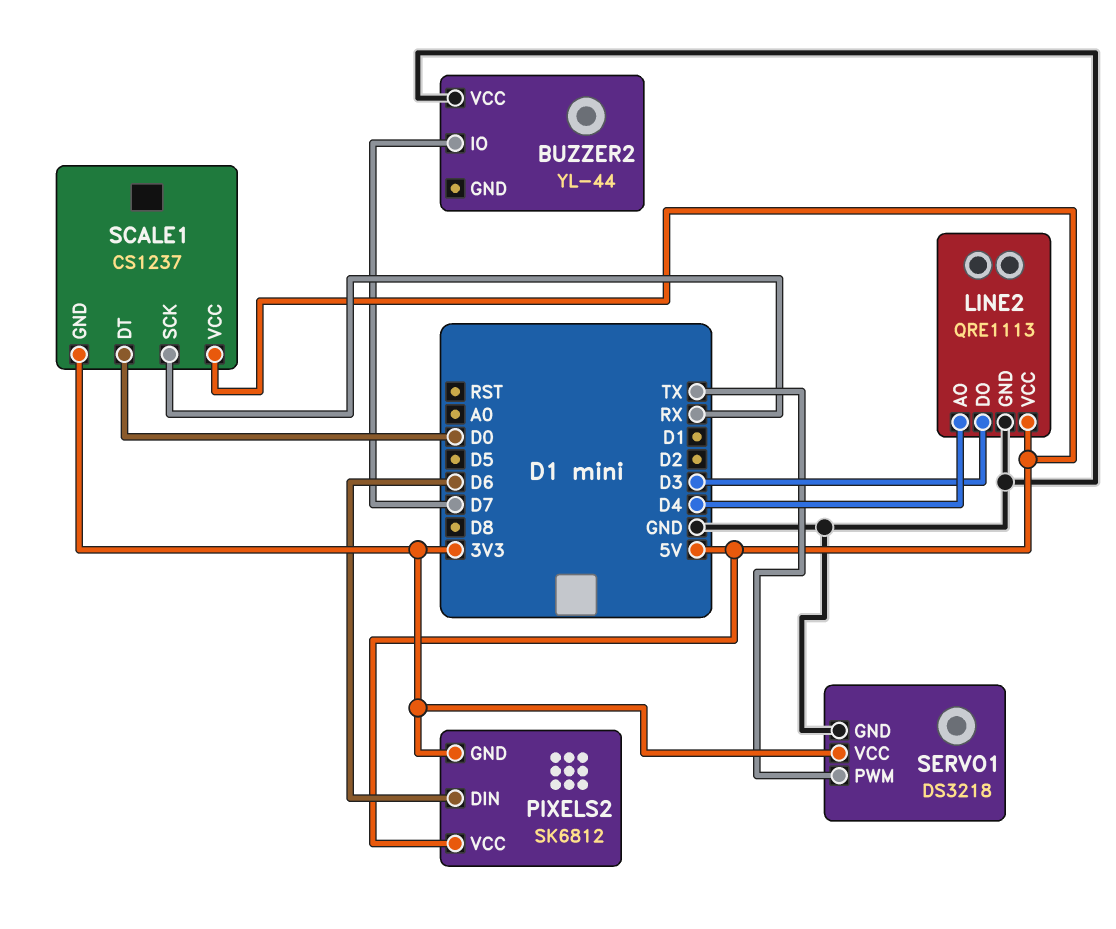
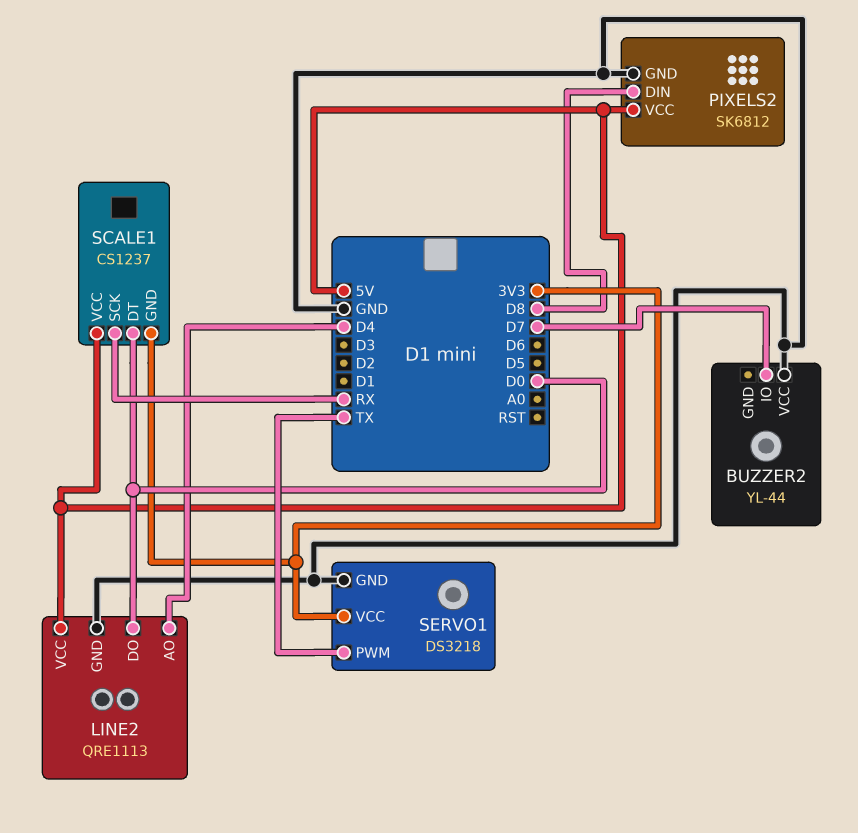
LINE2 pin DO: D3 -> D0
PIXELS2 pin DIN: D6 -> D8
PIXELS2 pin GND: 3V3 -> GND

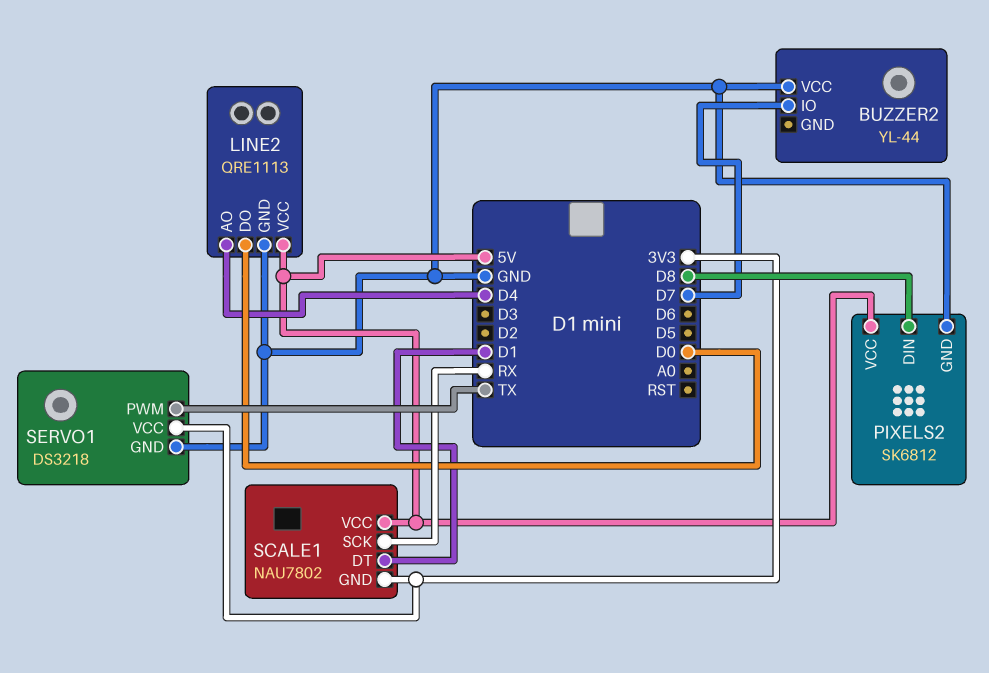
SCALE1: CS1237 -> NAU7802
SCALE1 pin DT: D0 -> D1

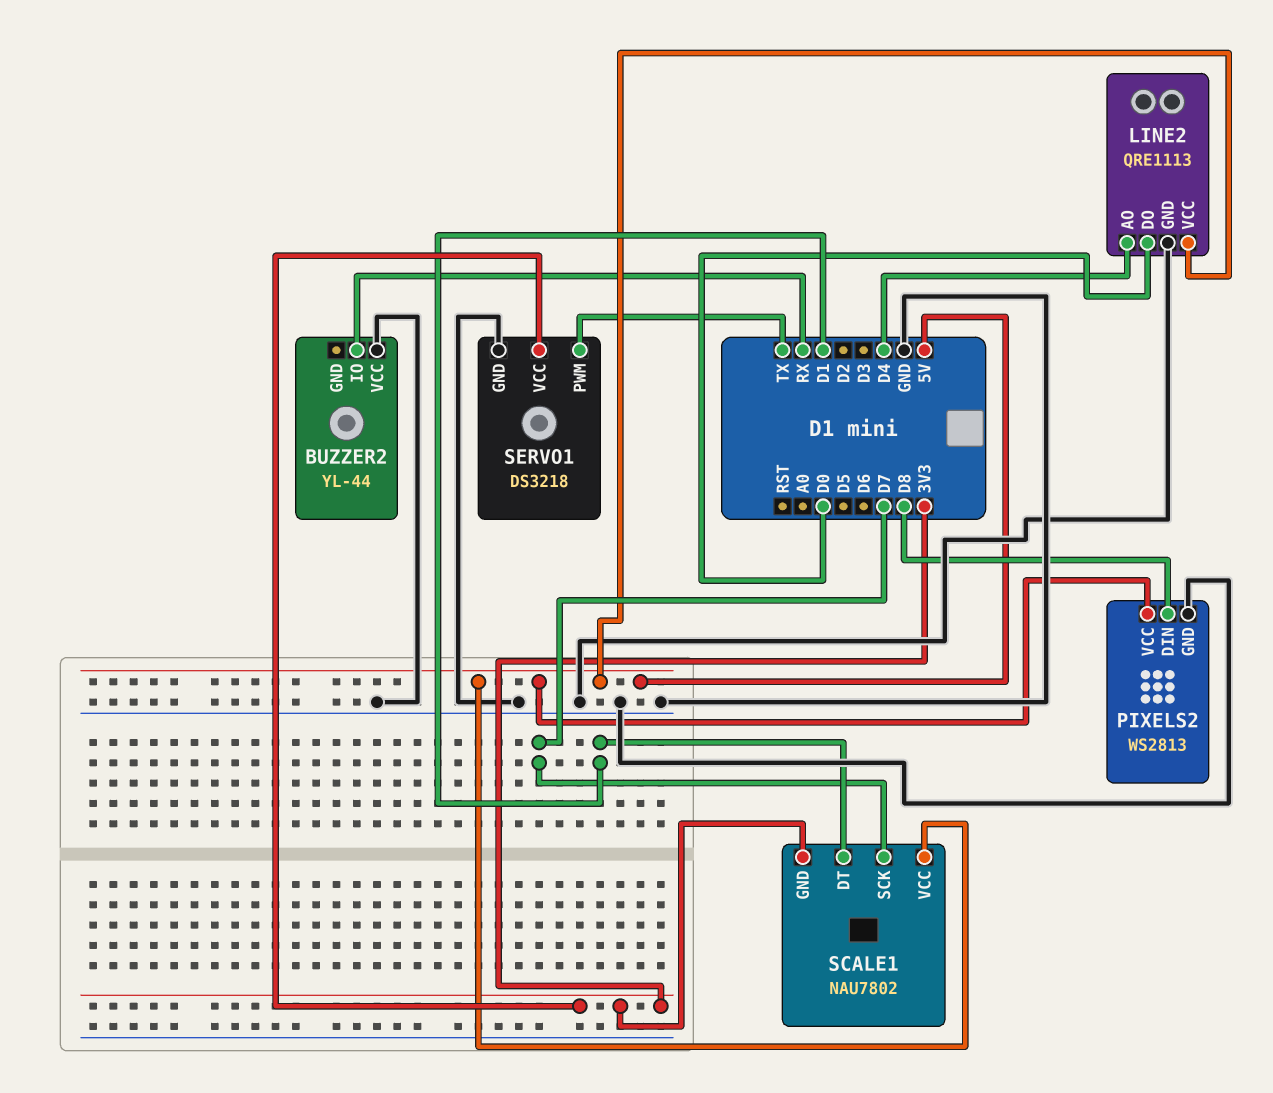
BUZZER2 pin IO: D7 -> RX
PIXELS2: SK6812 -> WS2813
SCALE1 pin SCK: RX -> D7

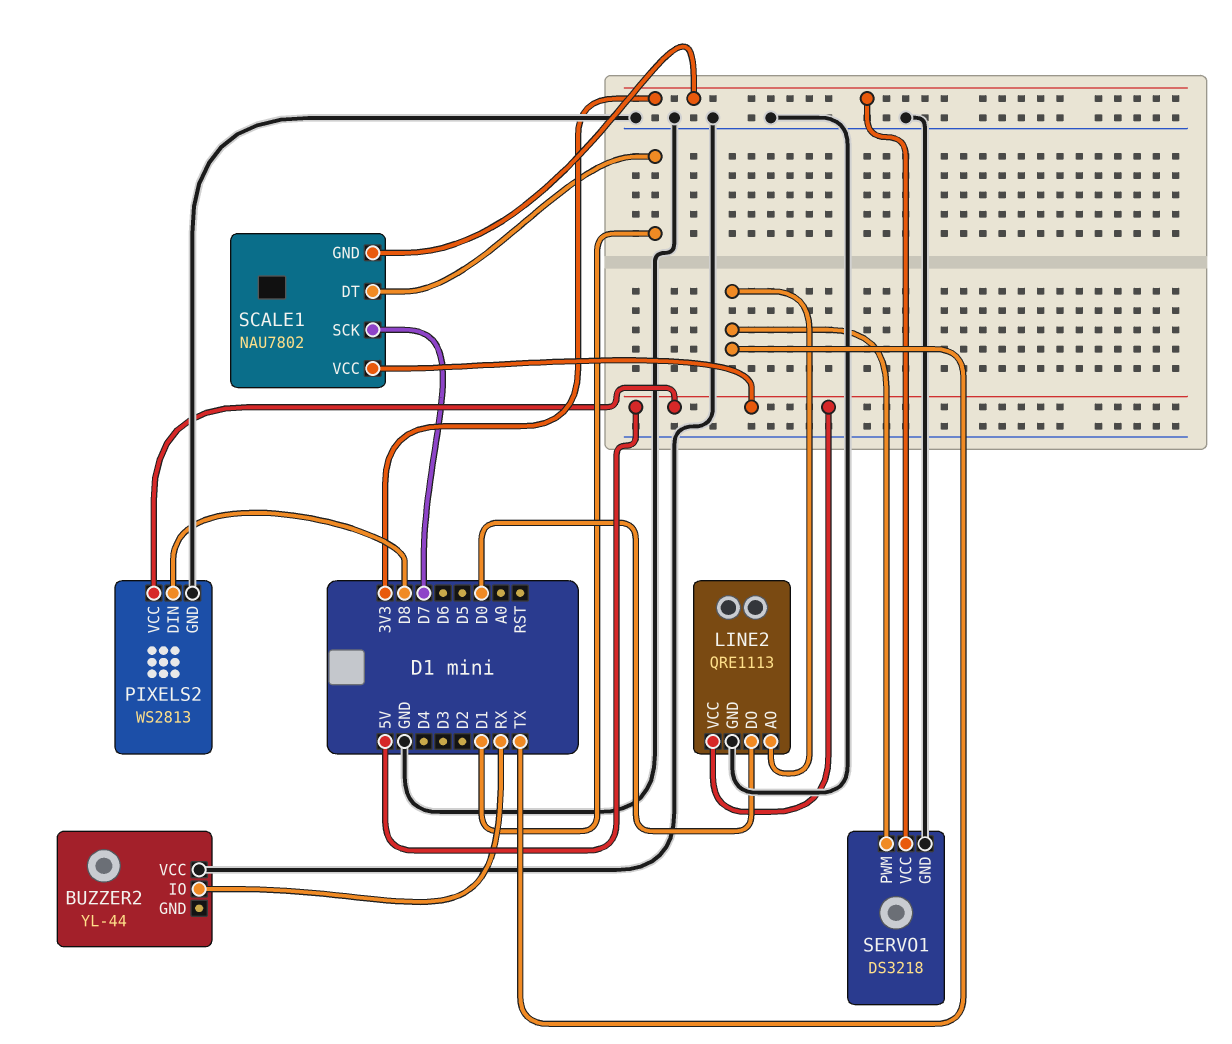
LINE2 pin AO: D4 -> TX

